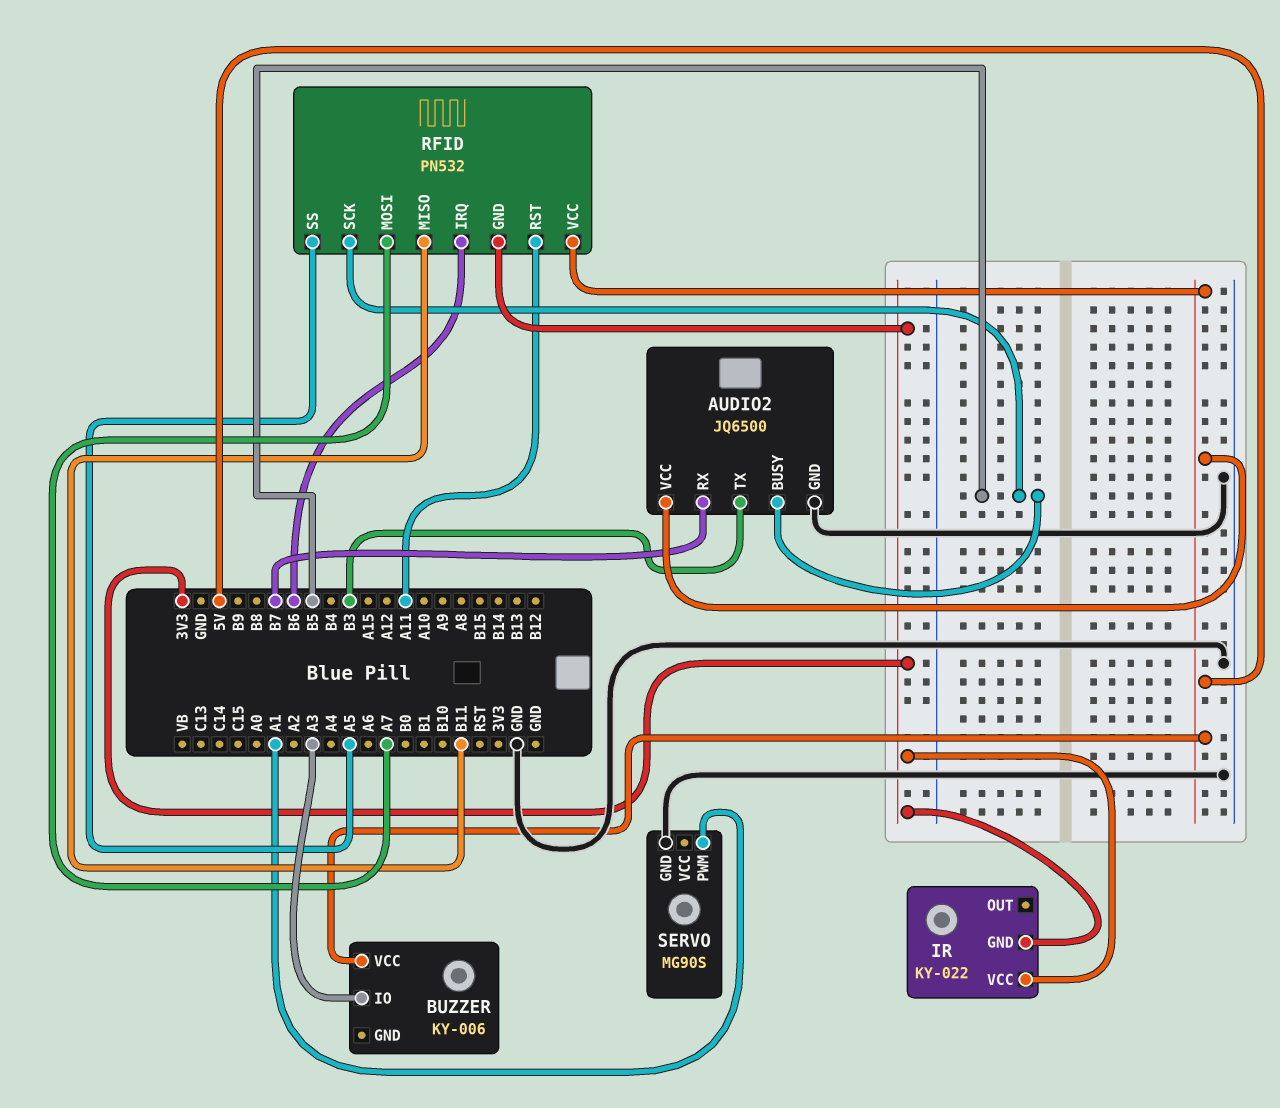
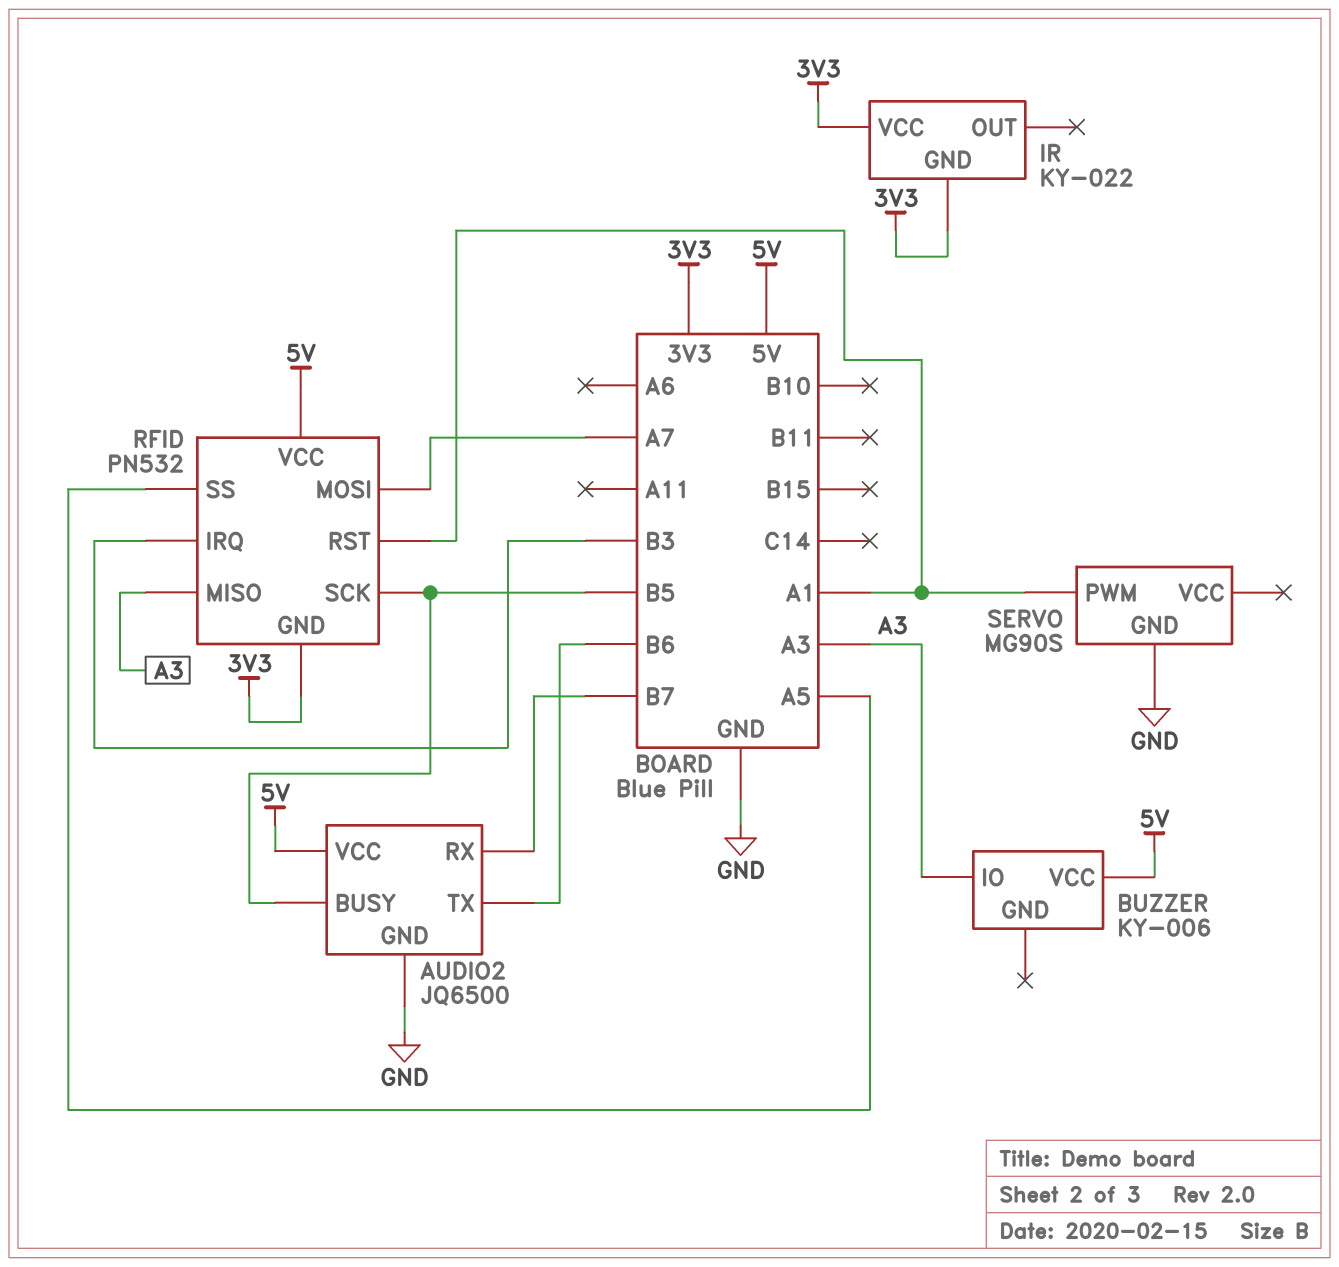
AUDIO2 pin TX: B3 -> B6
RFID pin IRQ: B6 -> B3
RFID pin MISO: B11 -> A3
RFID pin RST: A11 -> A1

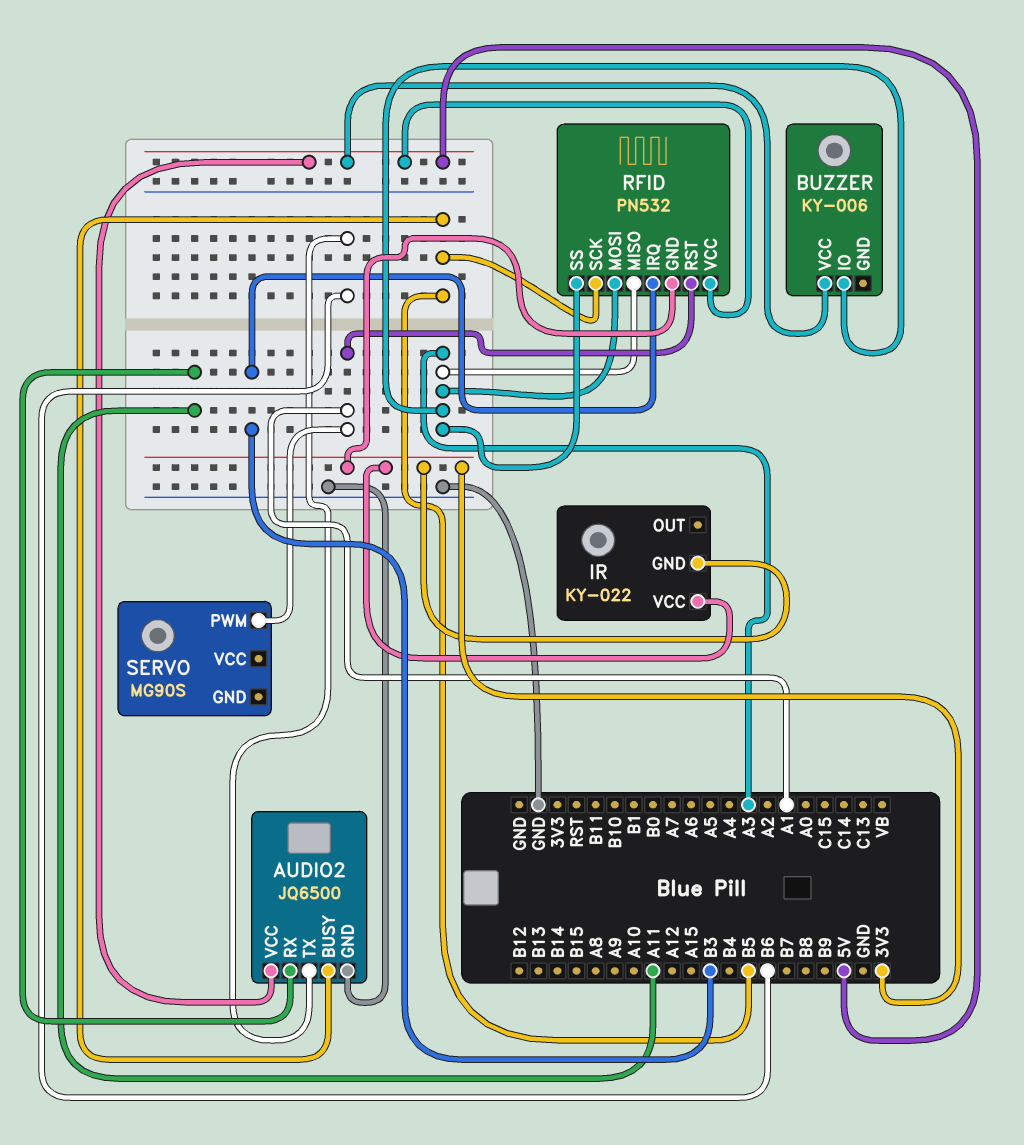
AUDIO2 pin RX: B7 -> A11
RFID pin MOSI: A7 -> A3
RFID pin SS: A5 -> A3
SERVO pin GND: GND -> none

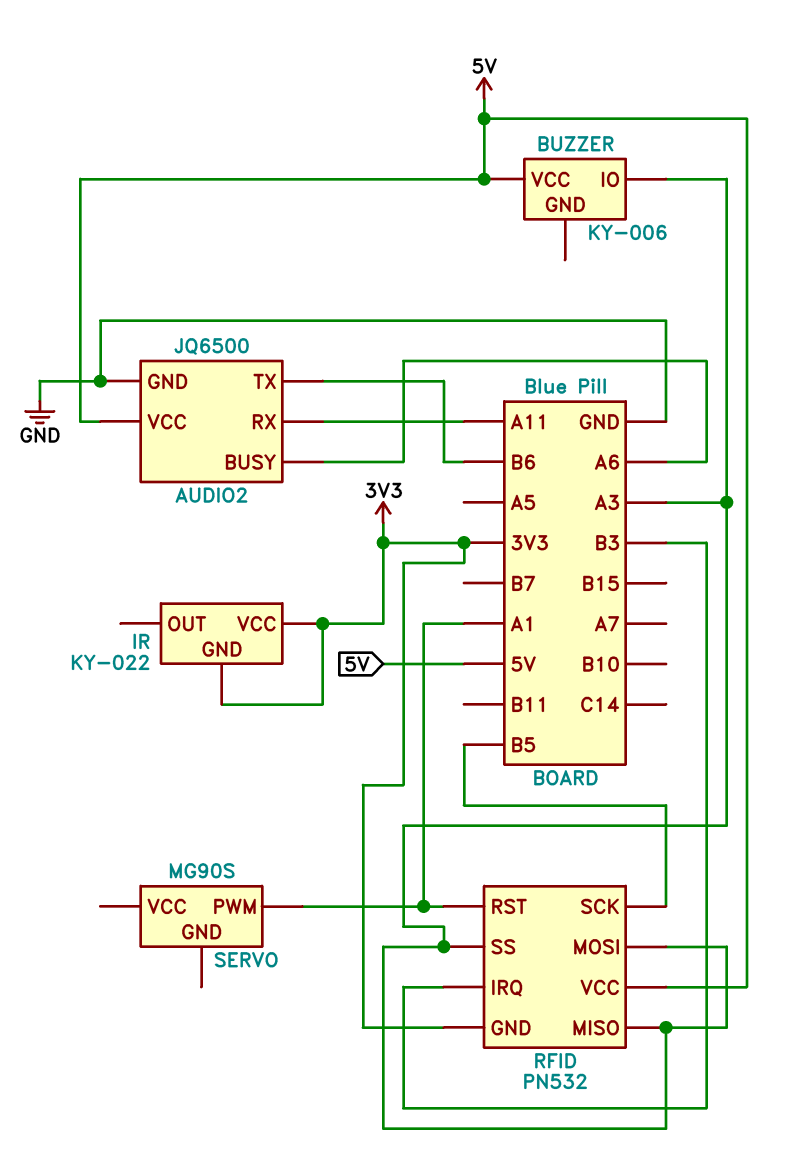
AUDIO2 pin BUSY: B5 -> A6

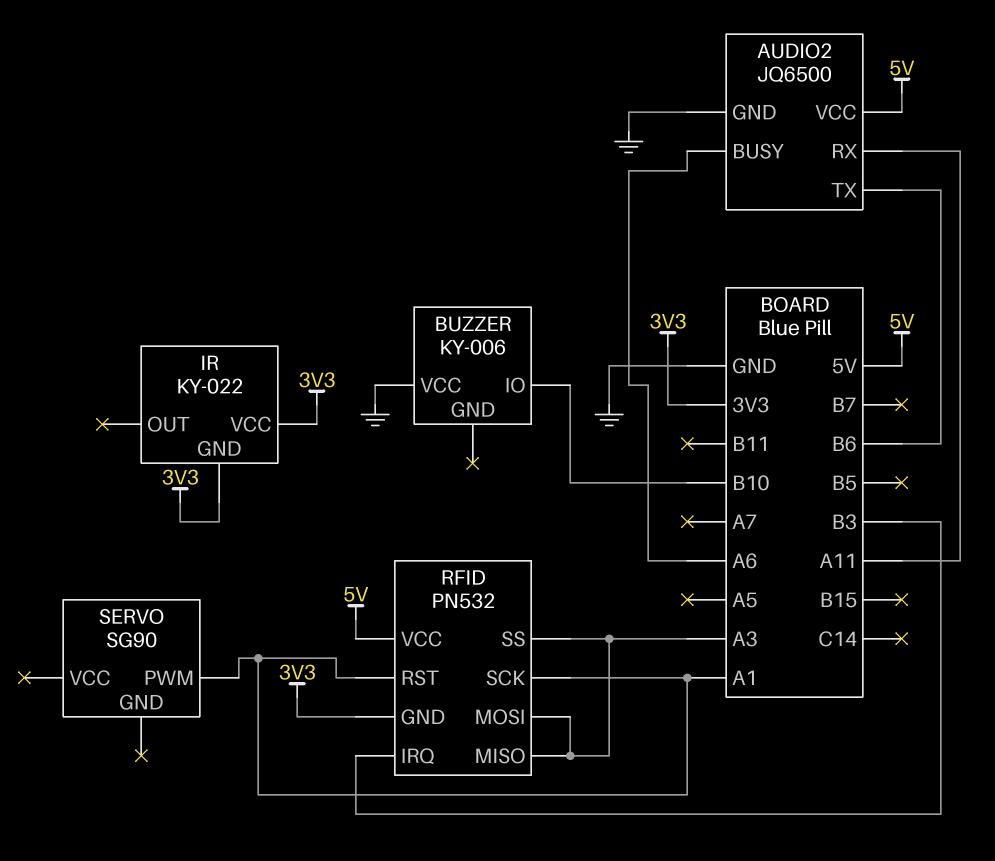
BUZZER pin IO: A3 -> B10
BUZZER pin VCC: 5V -> GND
RFID pin SCK: B5 -> A1
SERVO: MG90S -> SG90

